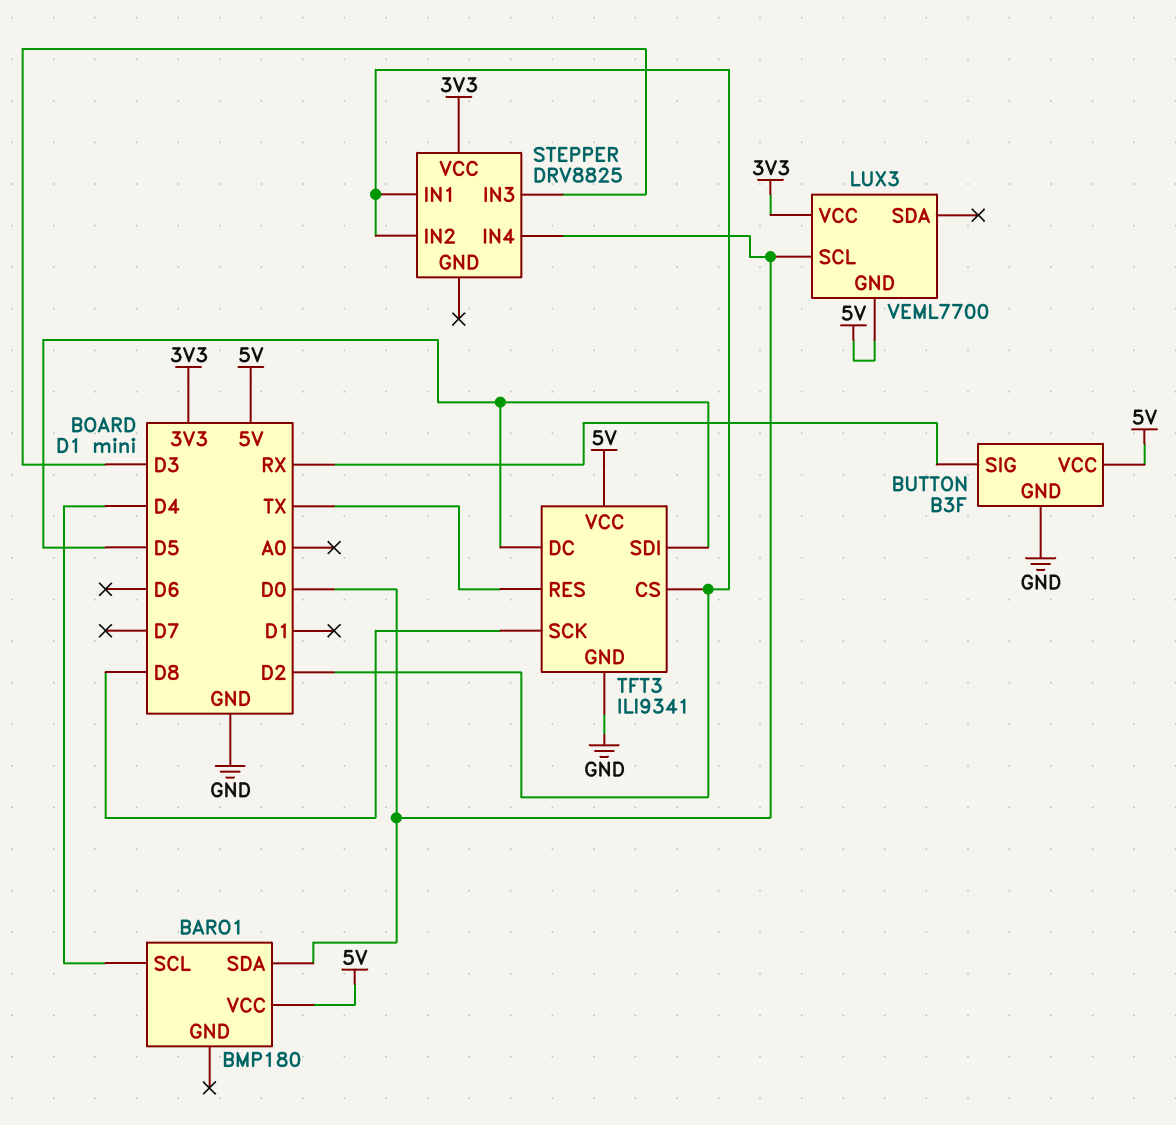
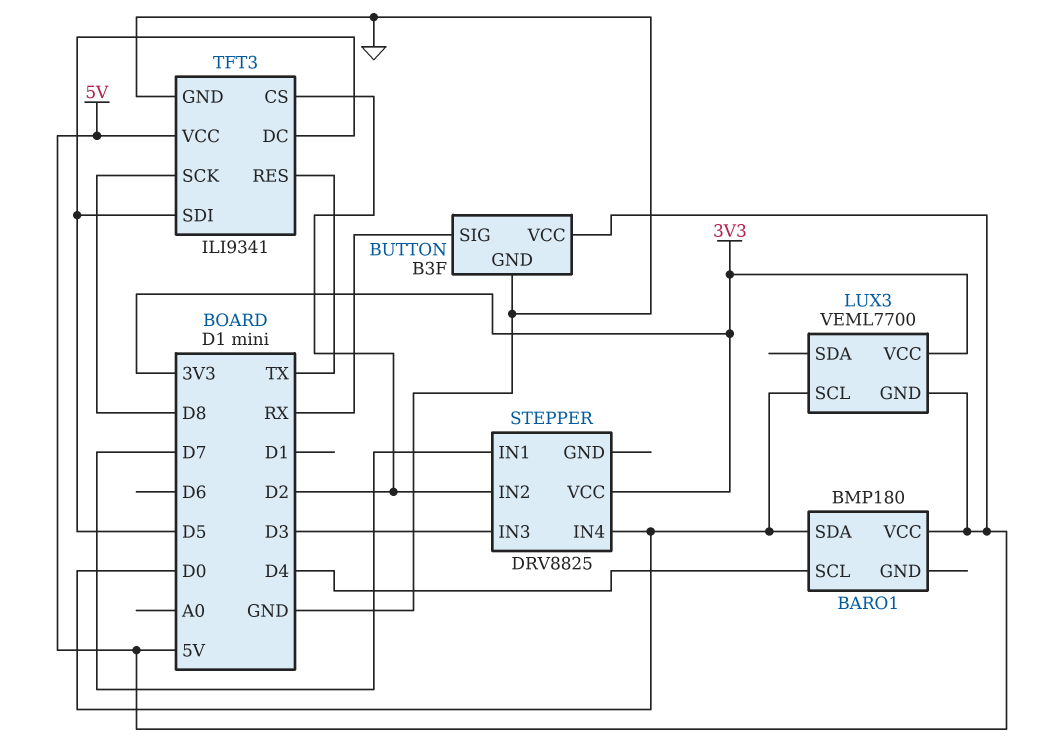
STEPPER pin IN1: D2 -> D7

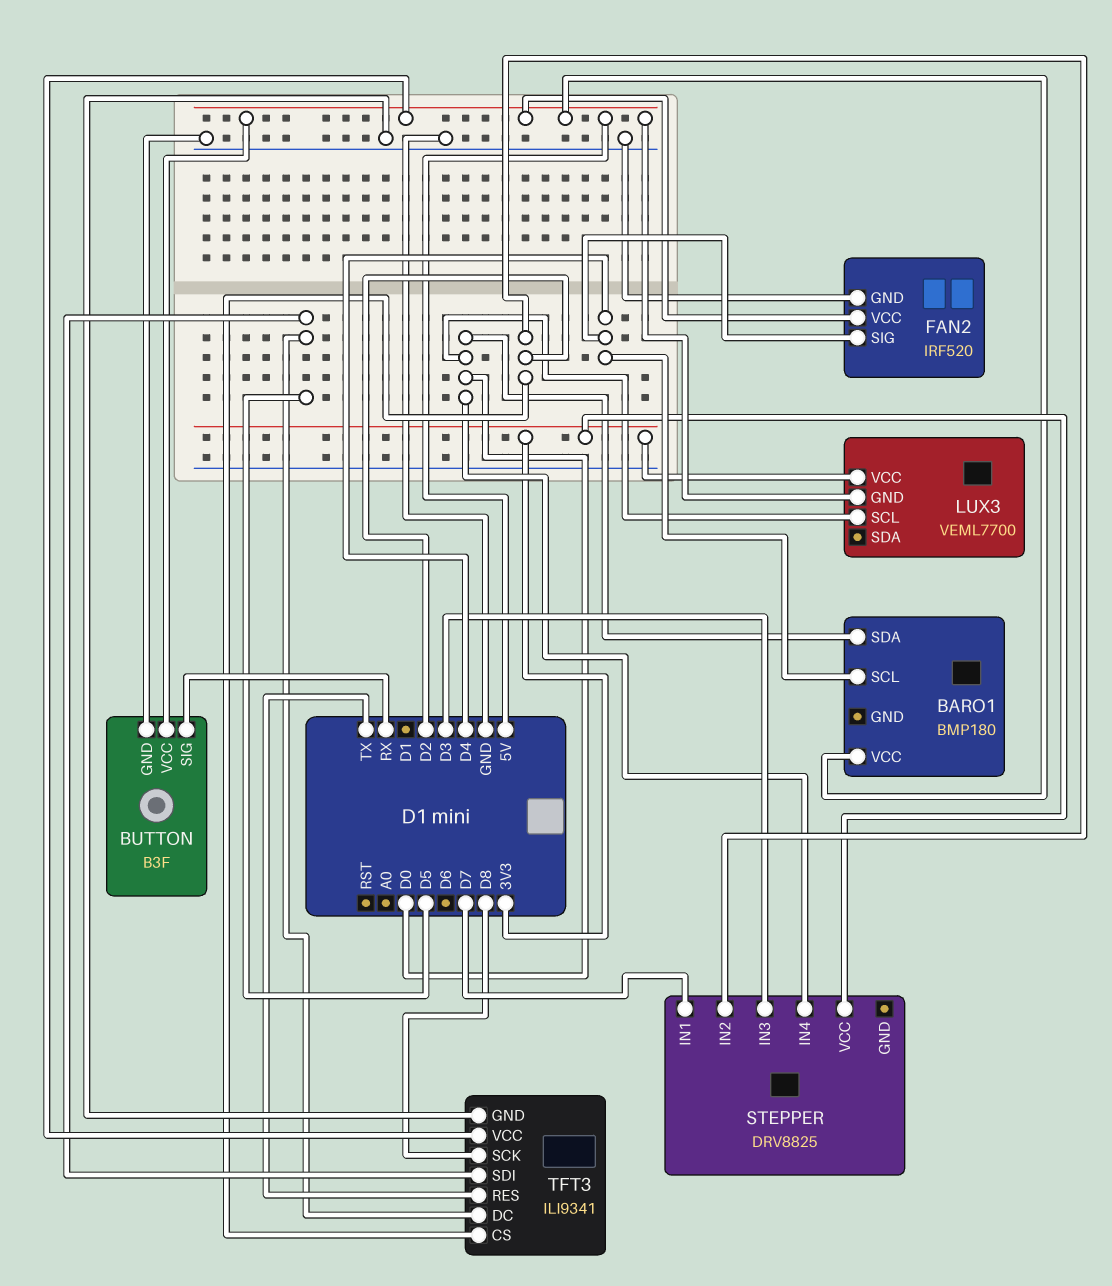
FAN2: none -> IRF520
FAN2 pin GND: none -> GND
FAN2 pin SIG: none -> D4
FAN2 pin VCC: none -> 5V

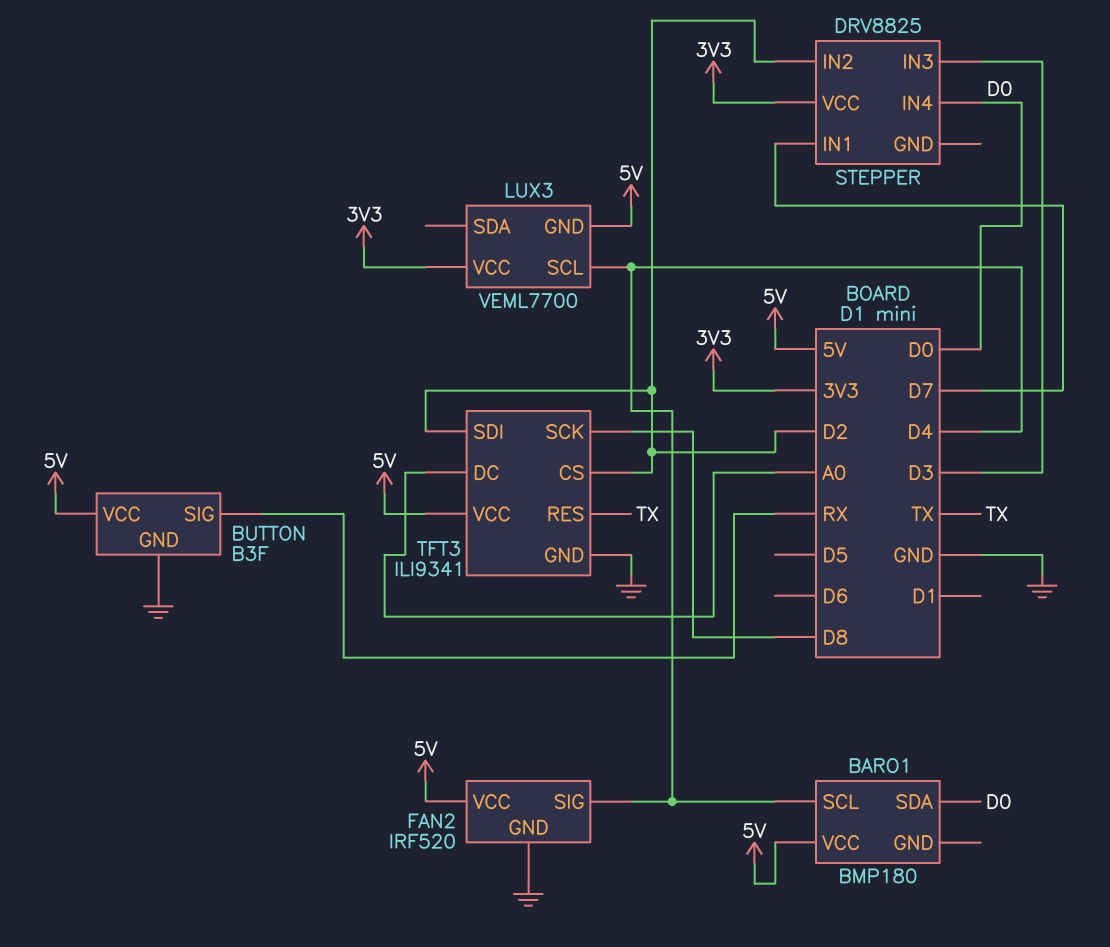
LUX3 pin SCL: D0 -> D4
TFT3 pin DC: D5 -> A0
TFT3 pin SDI: D5 -> D2

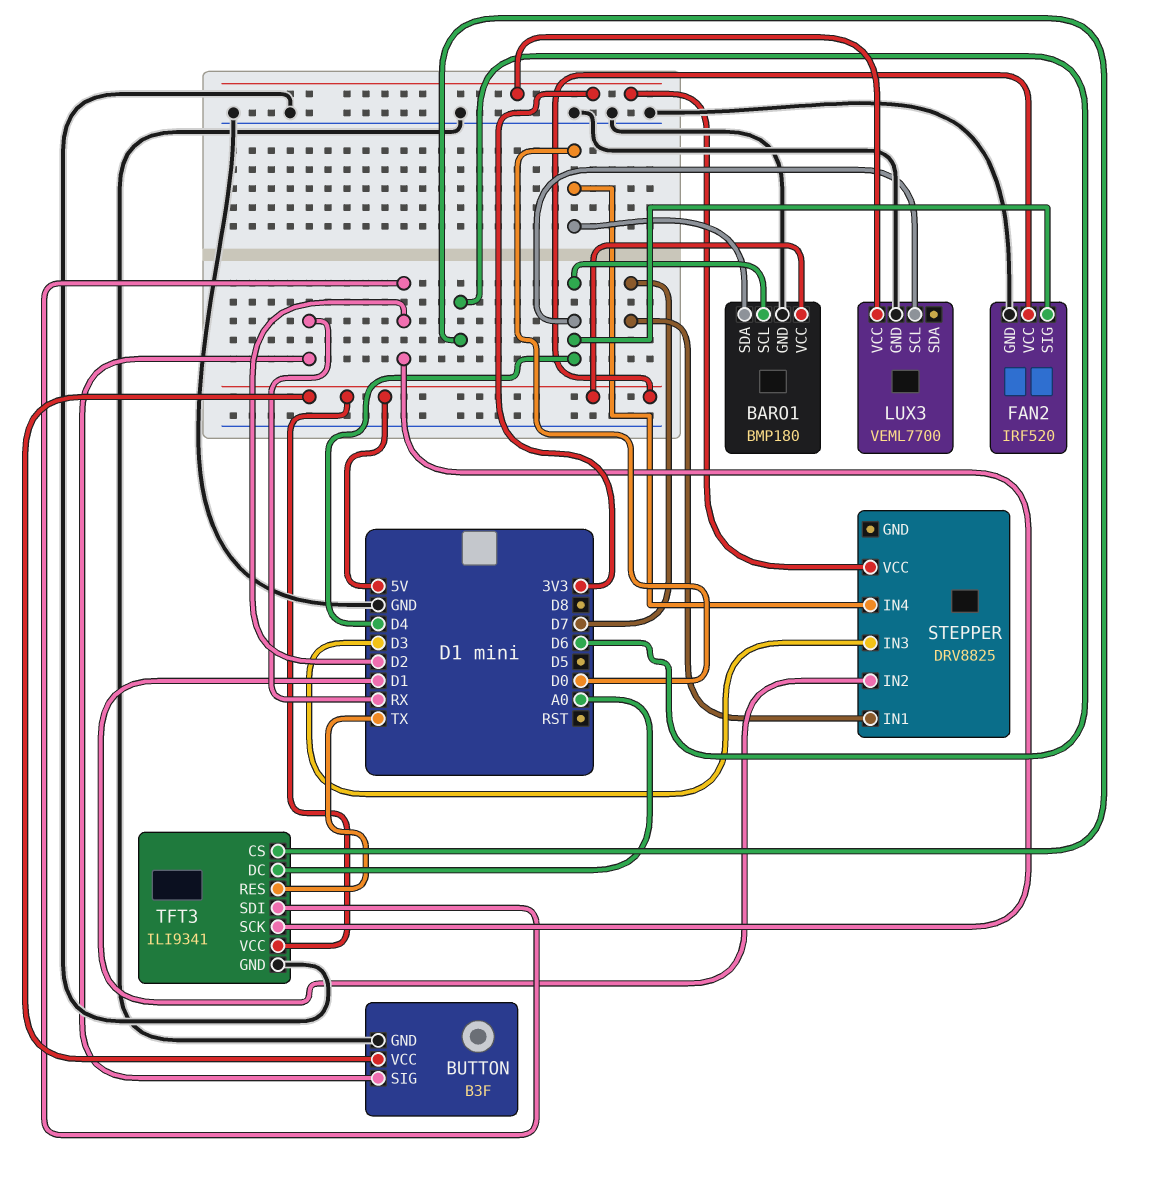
BARO1 pin GND: none -> GND
LUX3 pin GND: 5V -> GND
STEPPER pin IN2: D2 -> D1
TFT3 pin CS: D2 -> D6
TFT3 pin SCK: D8 -> D2

